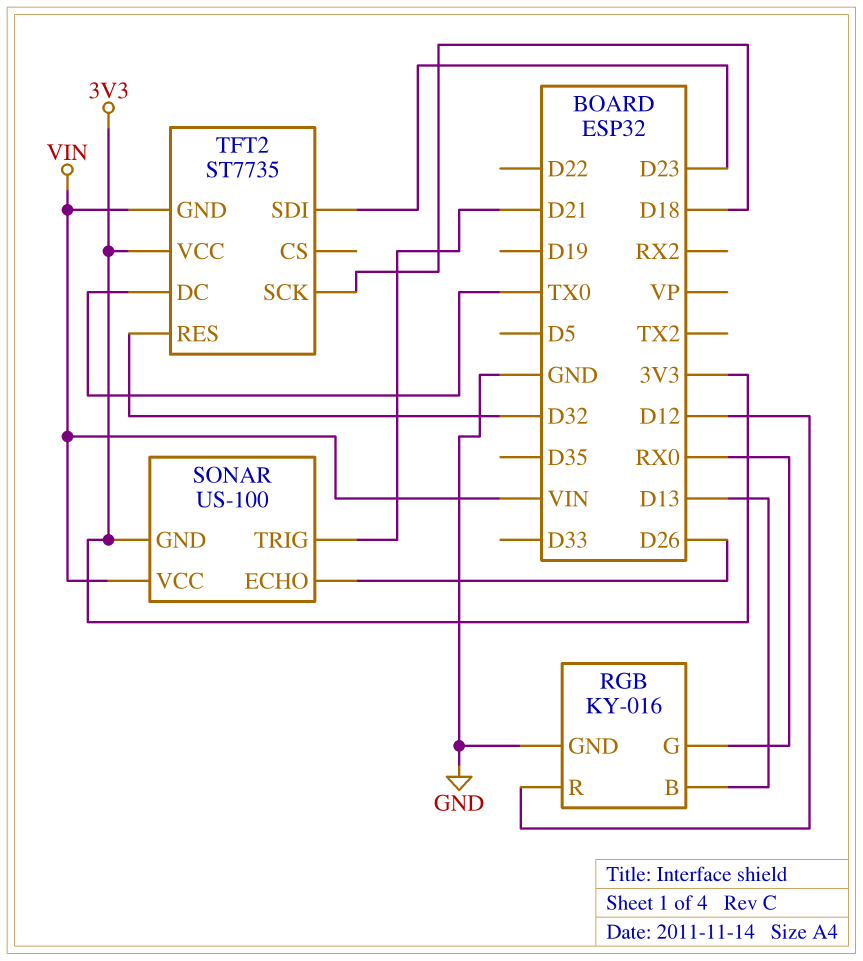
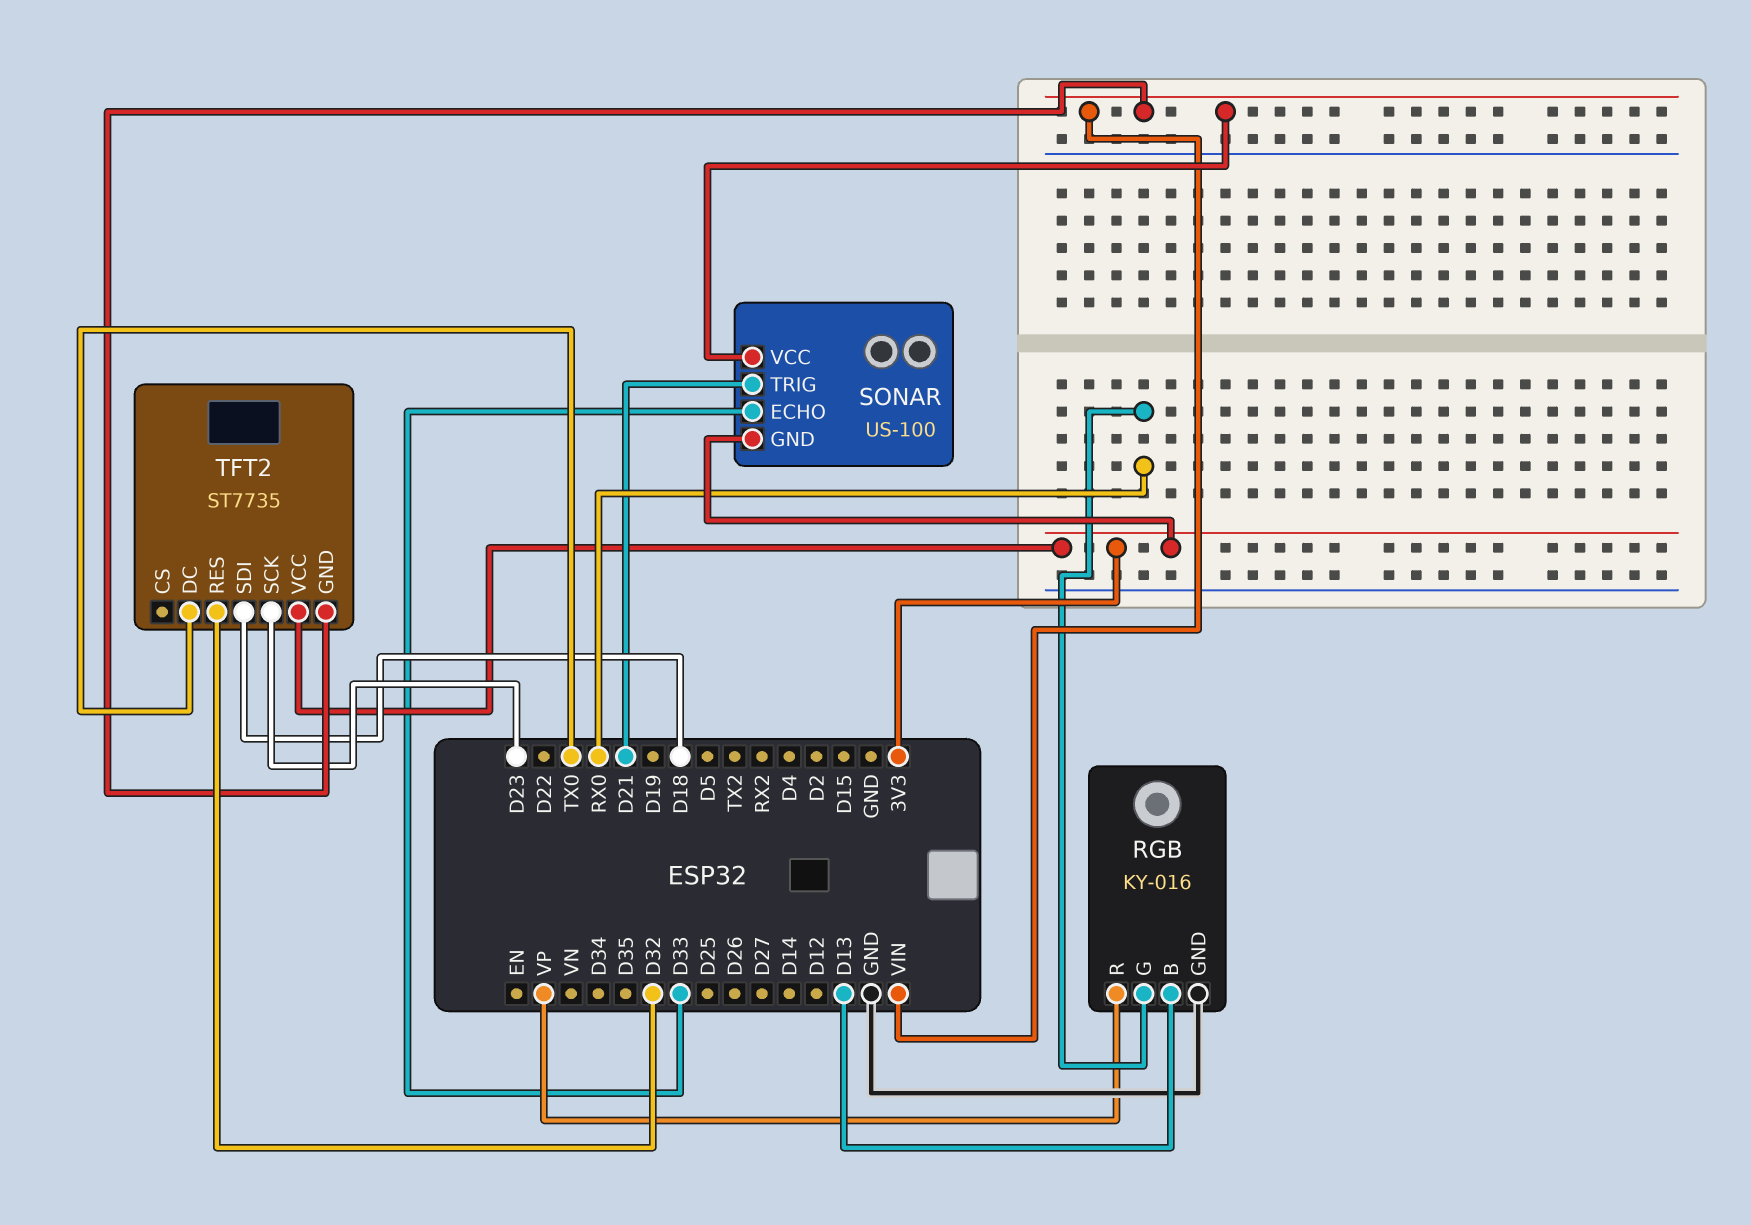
RGB pin R: D12 -> VP
SONAR pin ECHO: D26 -> D33
TFT2 pin SCK: D18 -> D23
TFT2 pin SDI: D23 -> D18

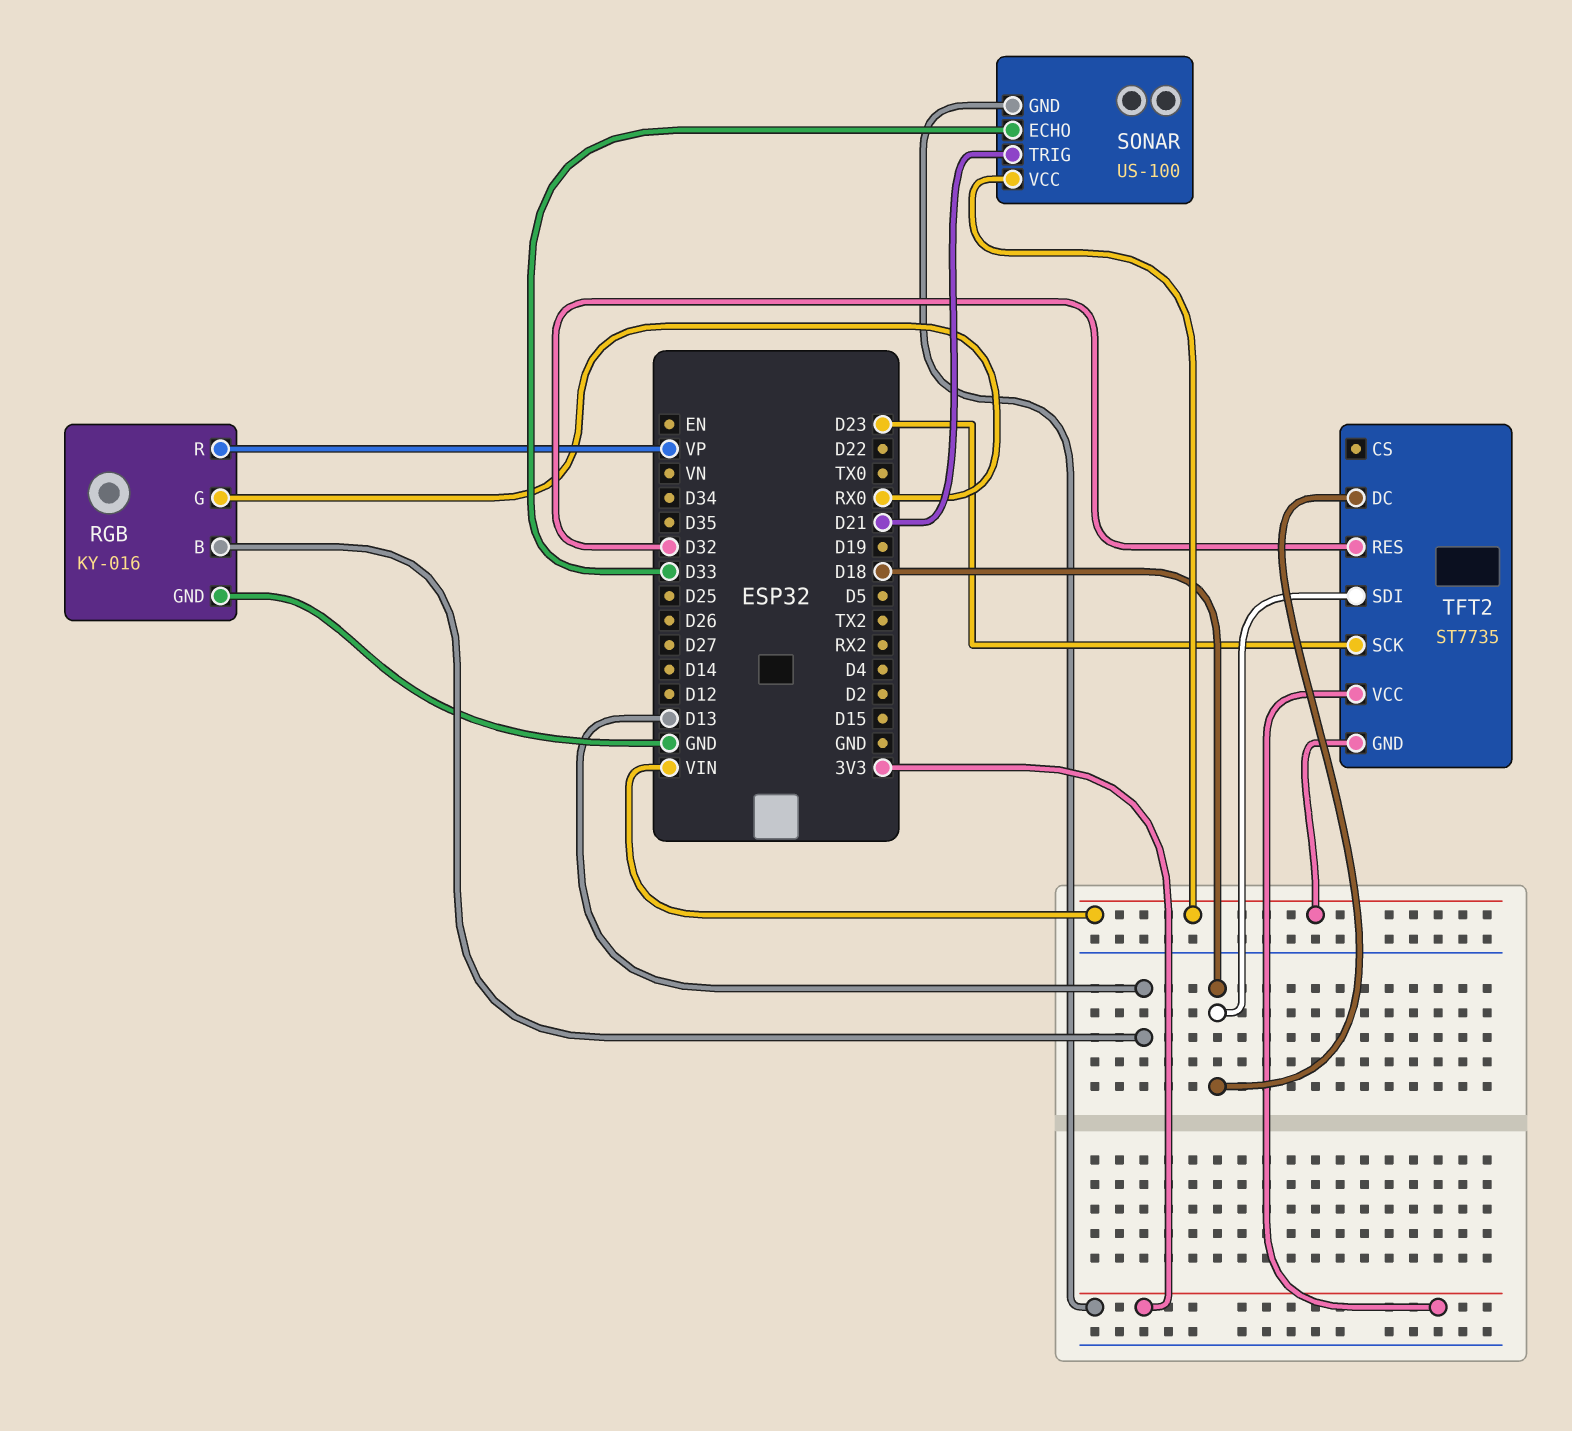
TFT2 pin DC: TX0 -> D18

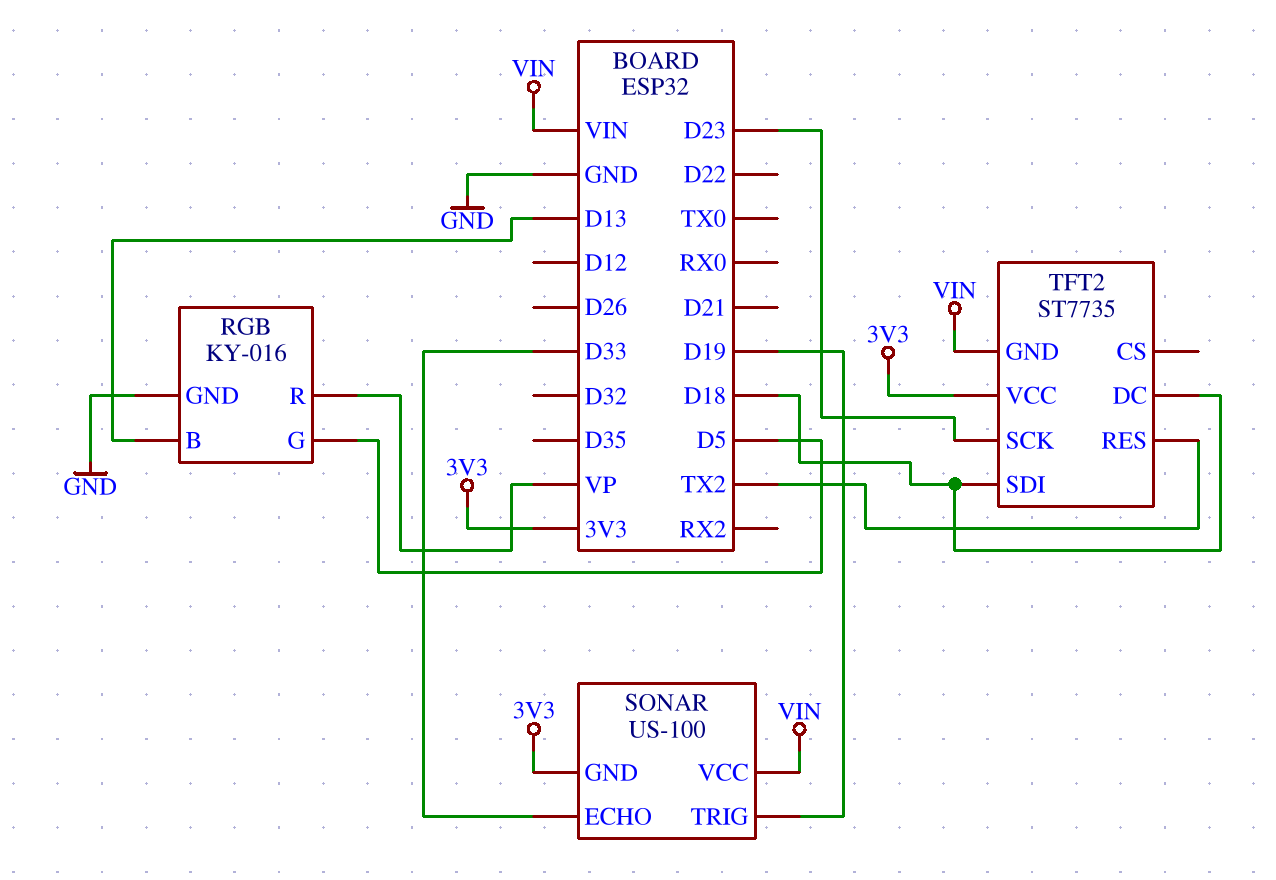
RGB pin G: RX0 -> D5
SONAR pin TRIG: D21 -> D19
TFT2 pin RES: D32 -> TX2

